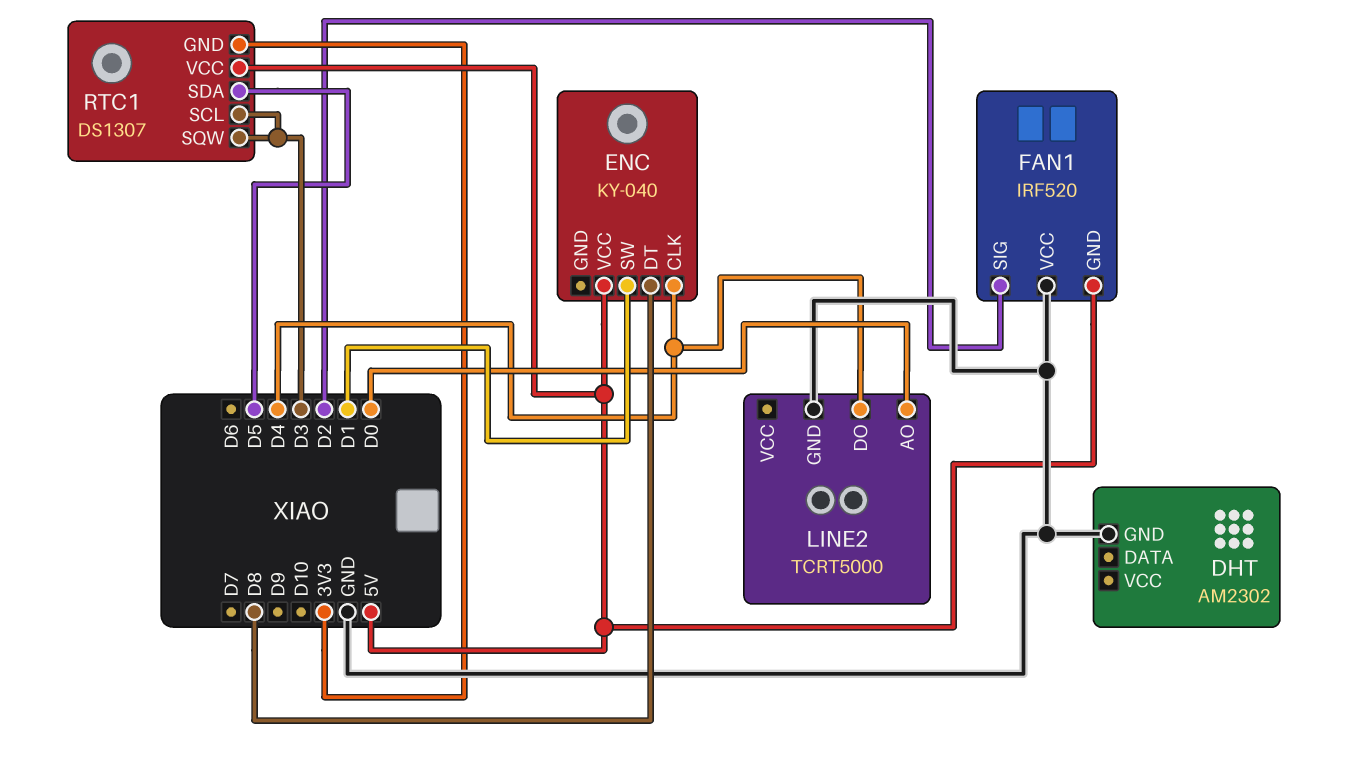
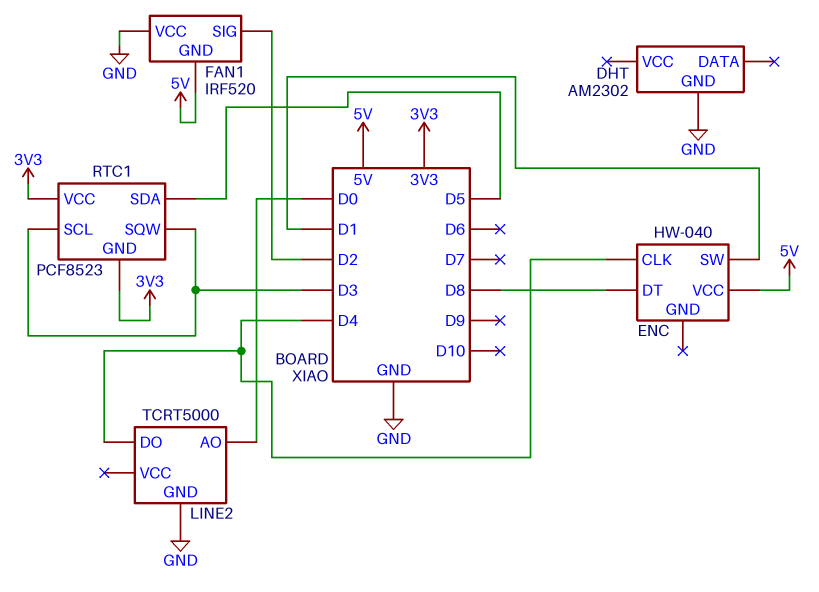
ENC: KY-040 -> HW-040
RTC1: DS1307 -> PCF8523
RTC1 pin VCC: 5V -> 3V3

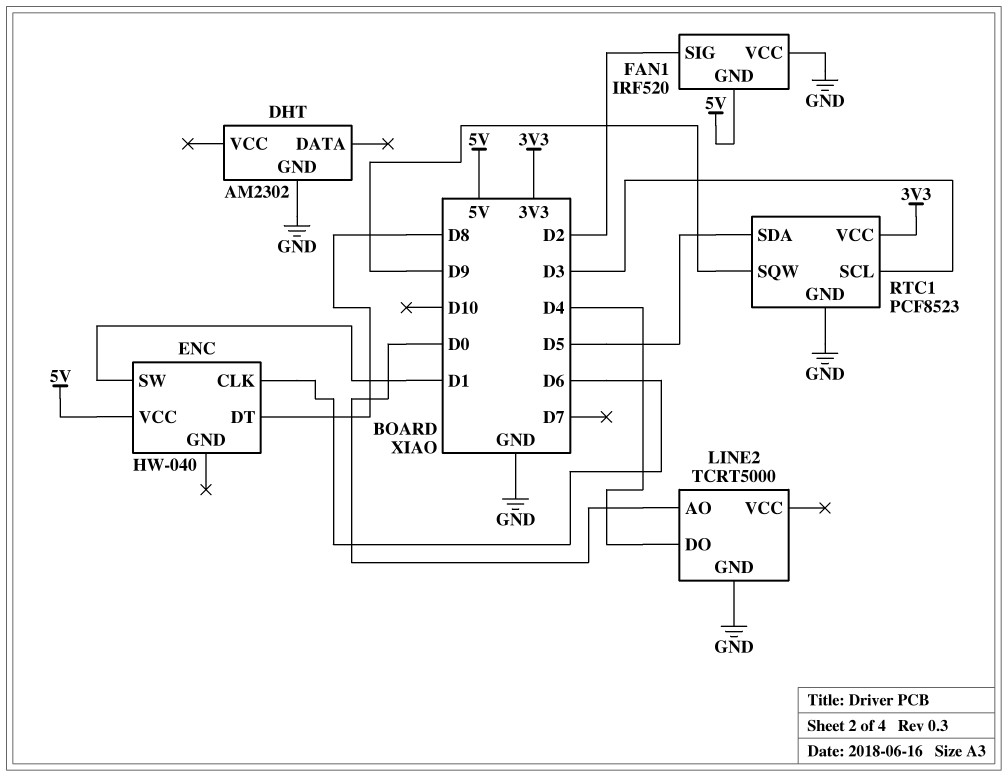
ENC pin CLK: D4 -> D6
RTC1 pin GND: 3V3 -> GND
RTC1 pin SQW: D3 -> D9

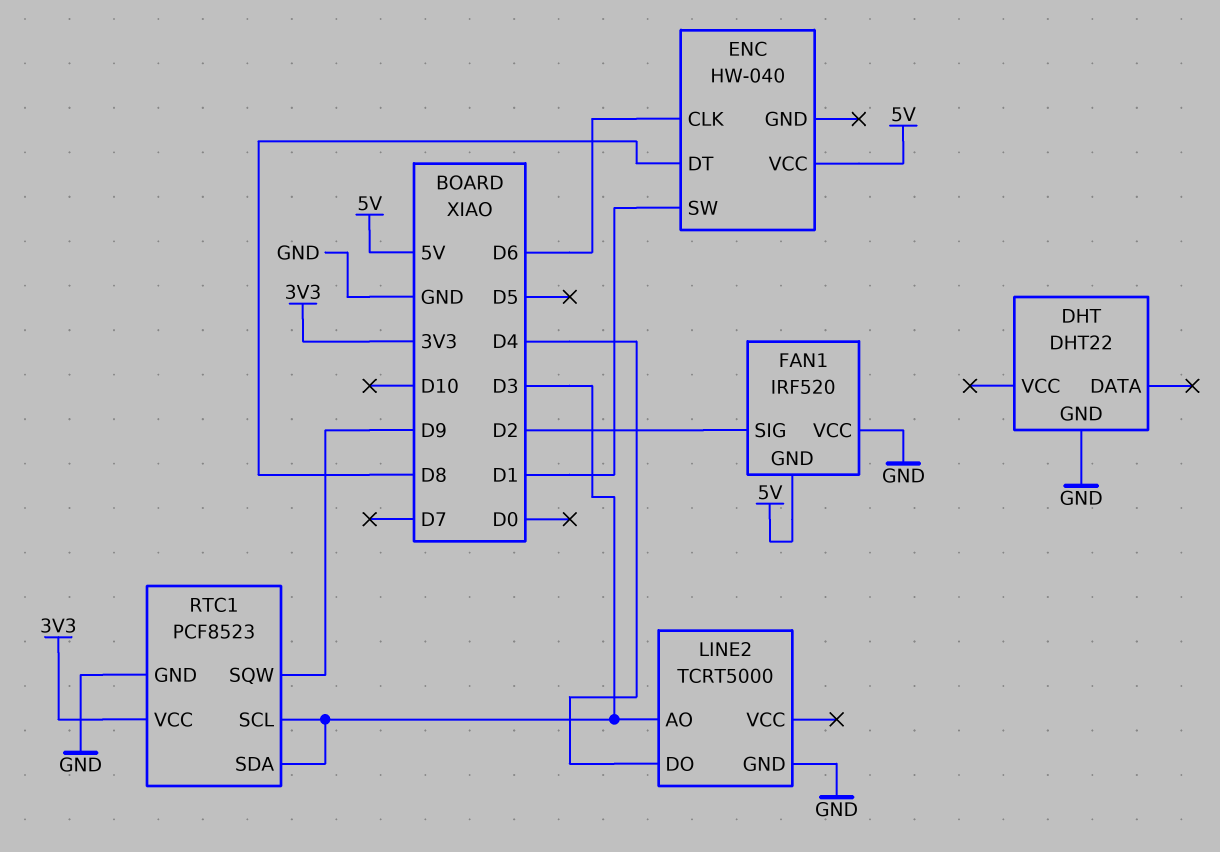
DHT: AM2302 -> DHT22
LINE2 pin AO: D0 -> D3
RTC1 pin SDA: D5 -> D3

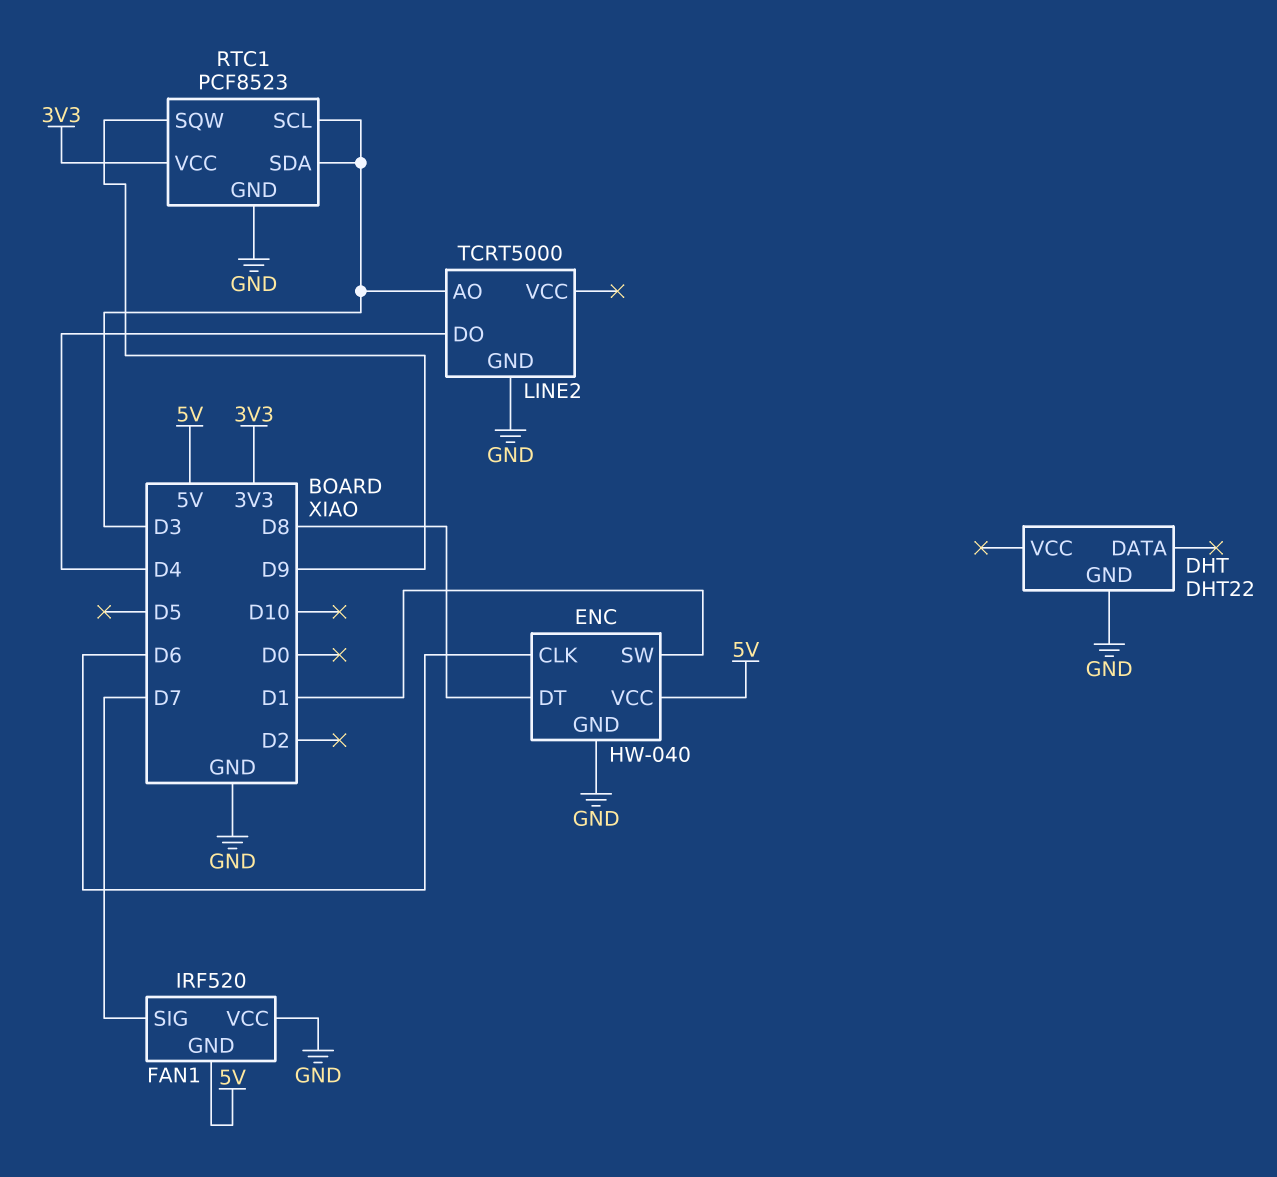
ENC pin GND: none -> GND
FAN1 pin SIG: D2 -> D7

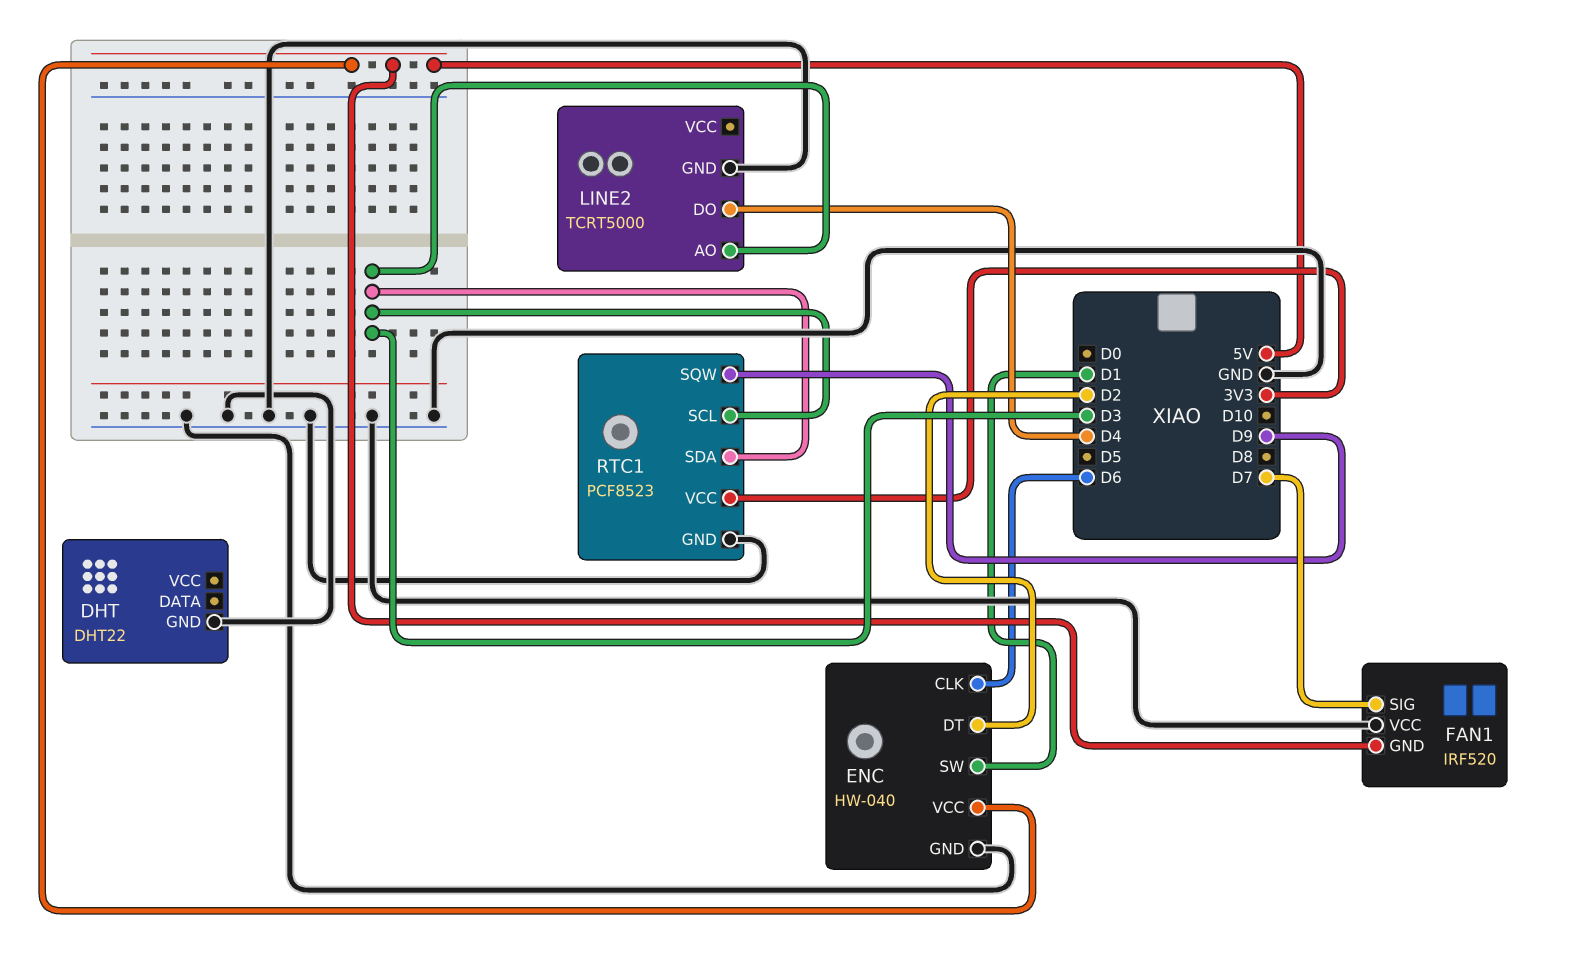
ENC pin DT: D8 -> D2

